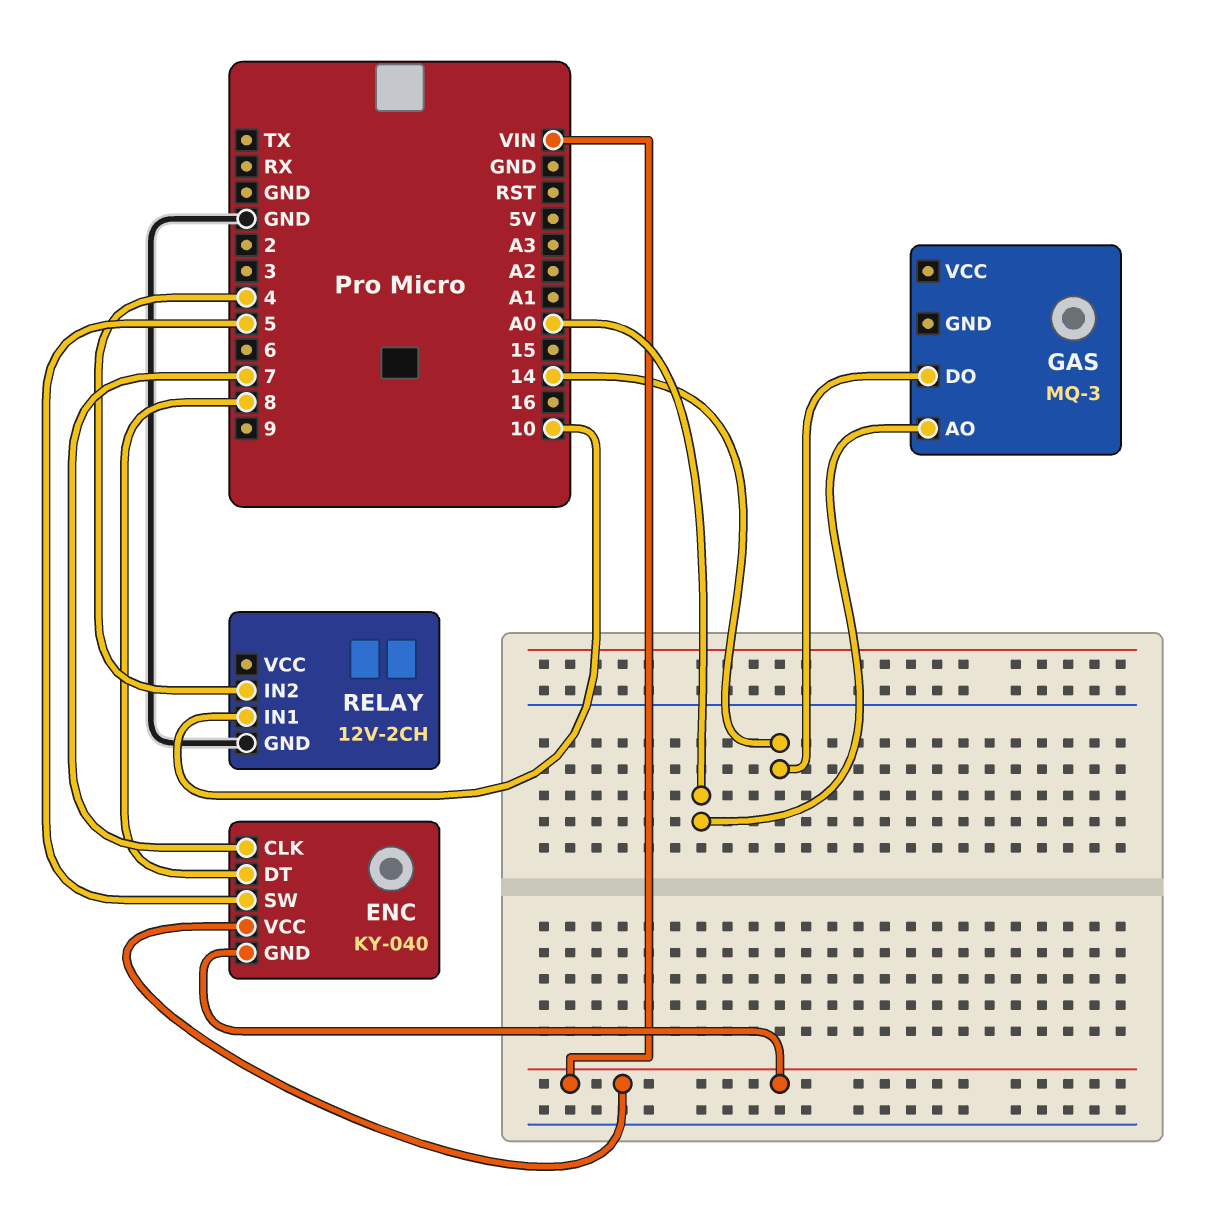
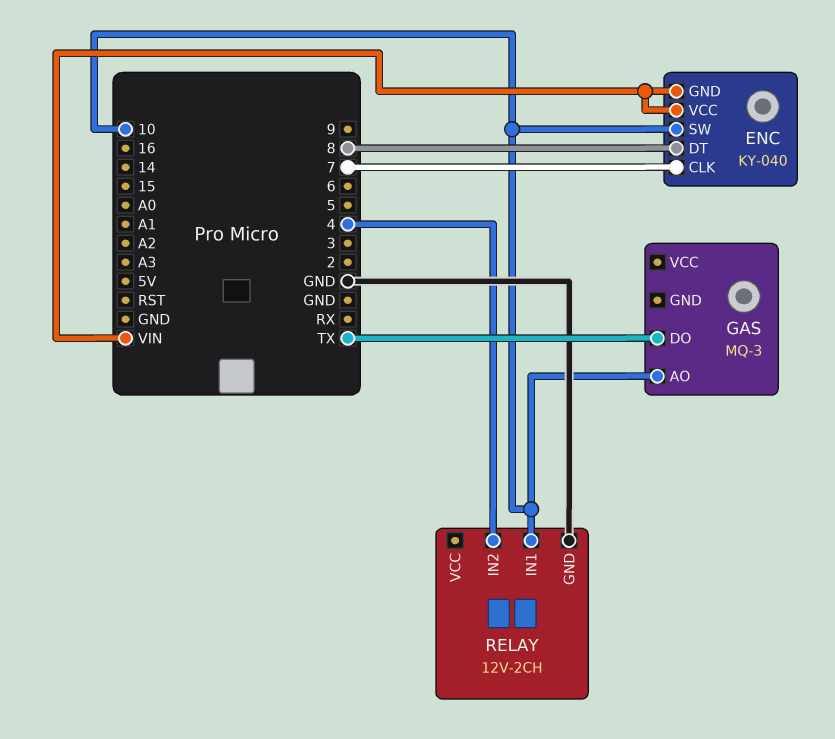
ENC pin SW: 5 -> 10
GAS pin AO: A0 -> 10
GAS pin DO: 14 -> TX

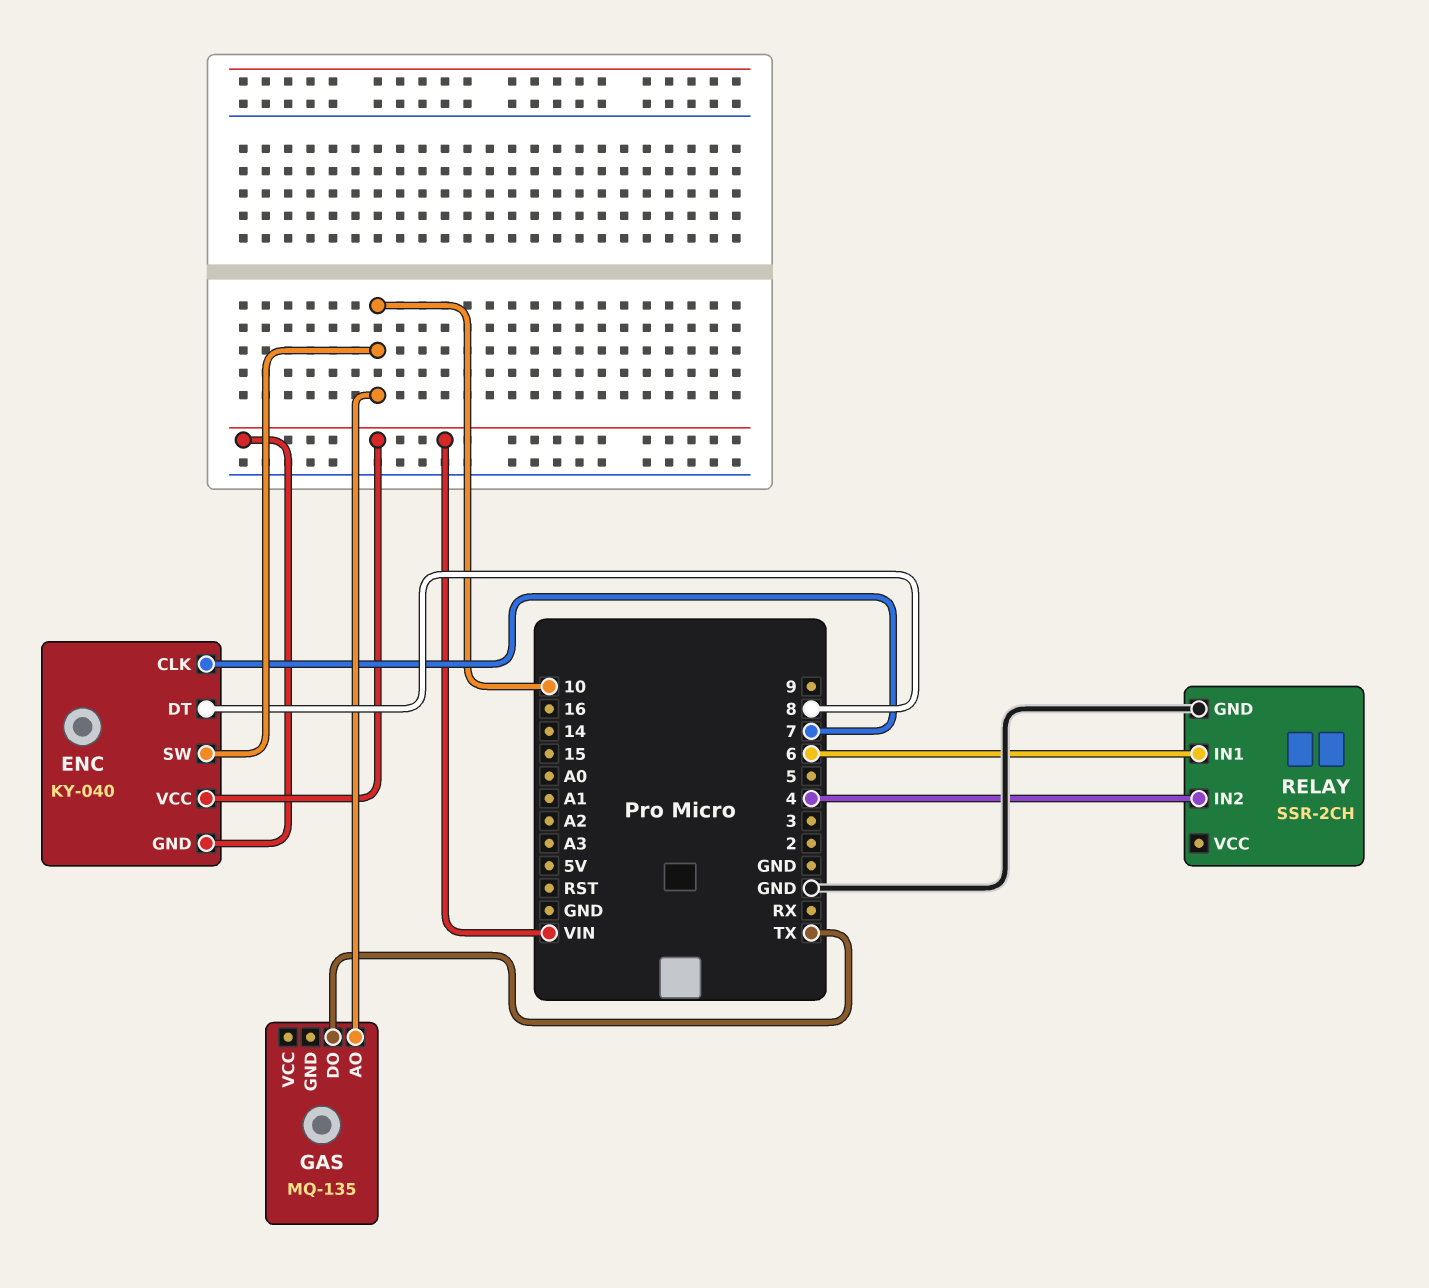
GAS: MQ-3 -> MQ-135
RELAY: 12V-2CH -> SSR-2CH
RELAY pin IN1: 10 -> 6

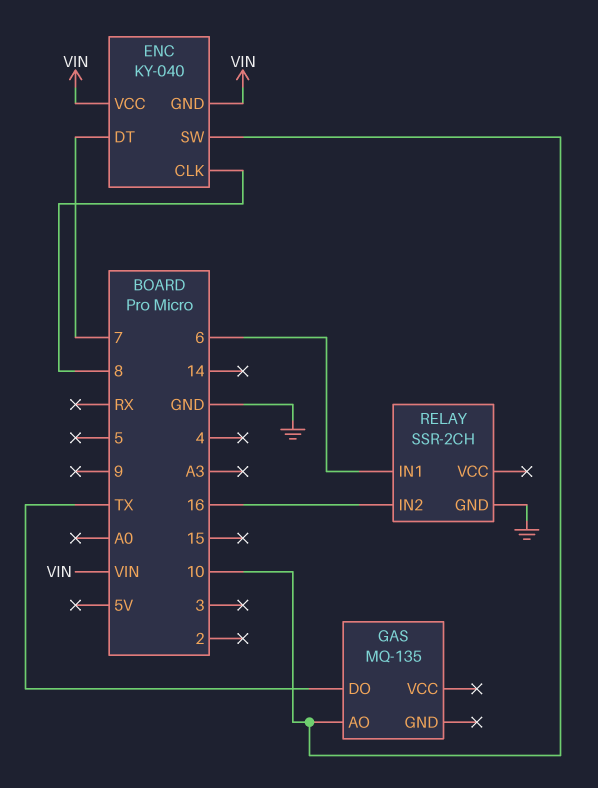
ENC pin CLK: 7 -> 8
ENC pin DT: 8 -> 7
RELAY pin IN2: 4 -> 16

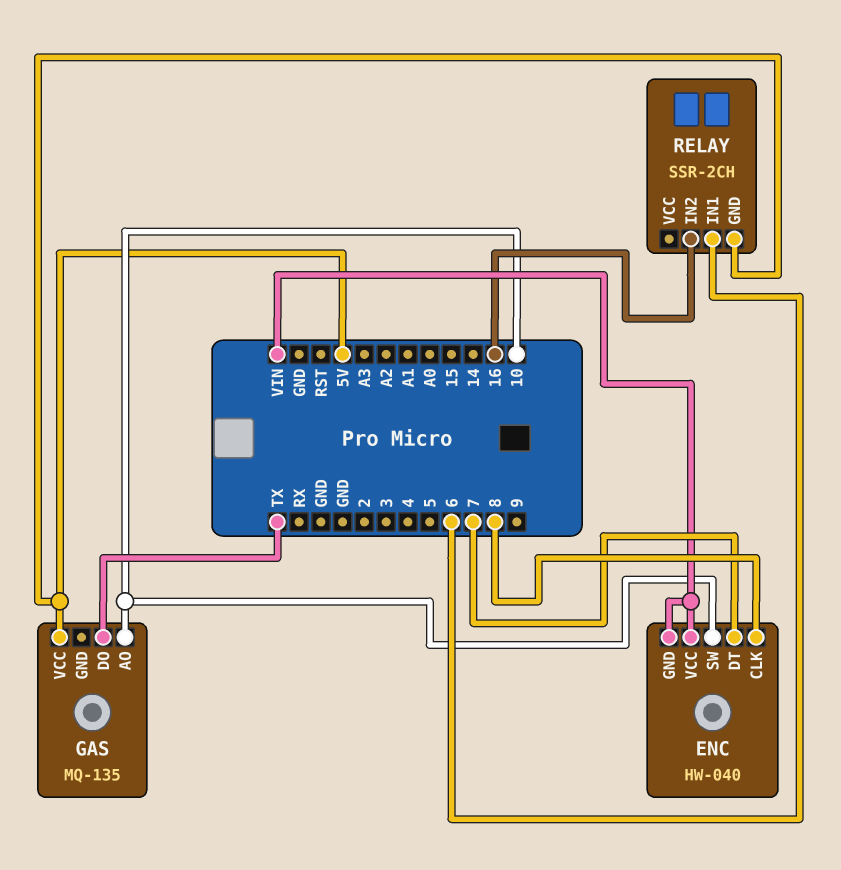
ENC: KY-040 -> HW-040
GAS pin VCC: none -> 5V
RELAY pin GND: GND -> 5V

